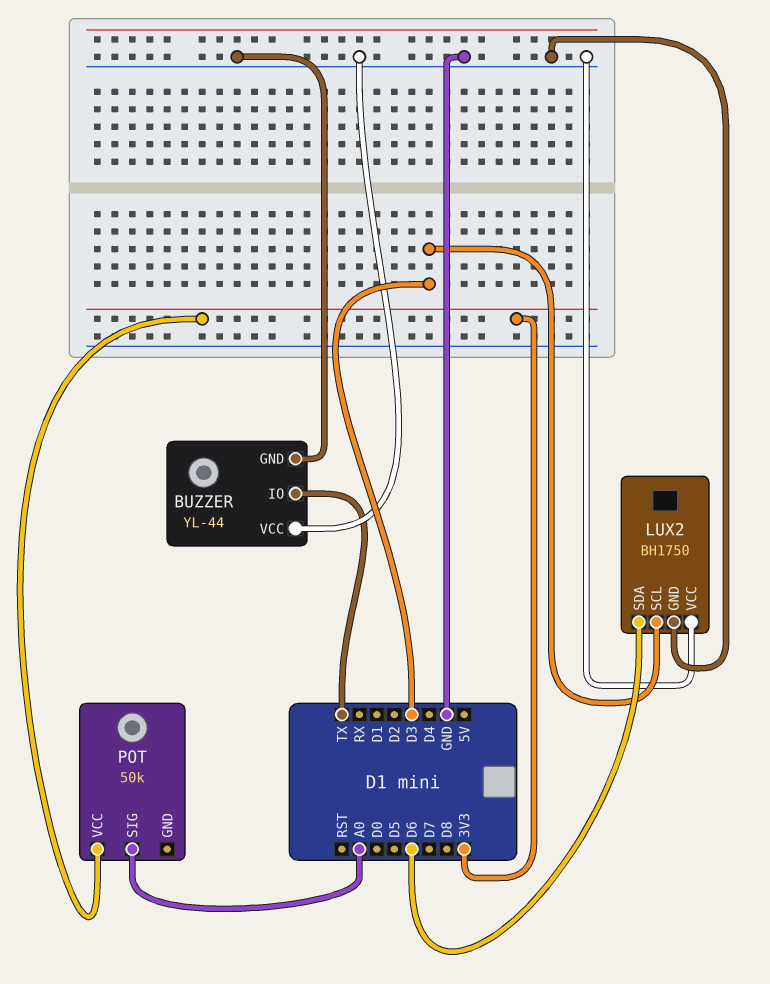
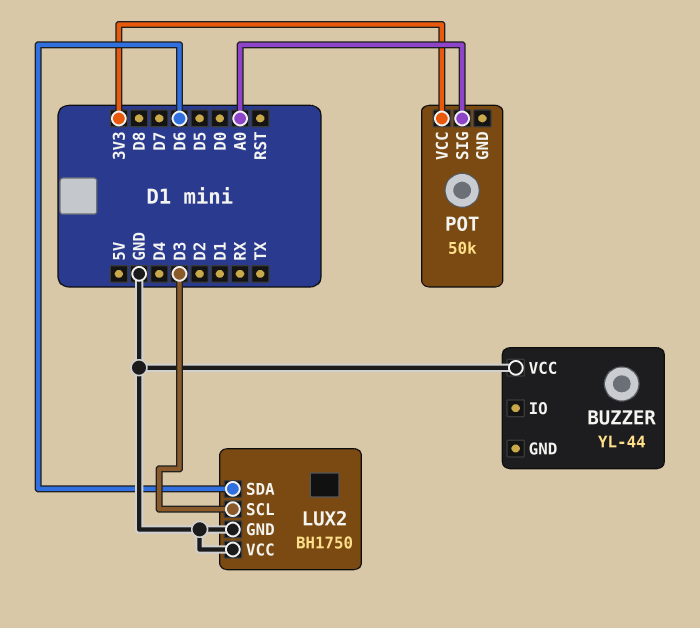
BUZZER pin GND: GND -> none
BUZZER pin IO: TX -> none

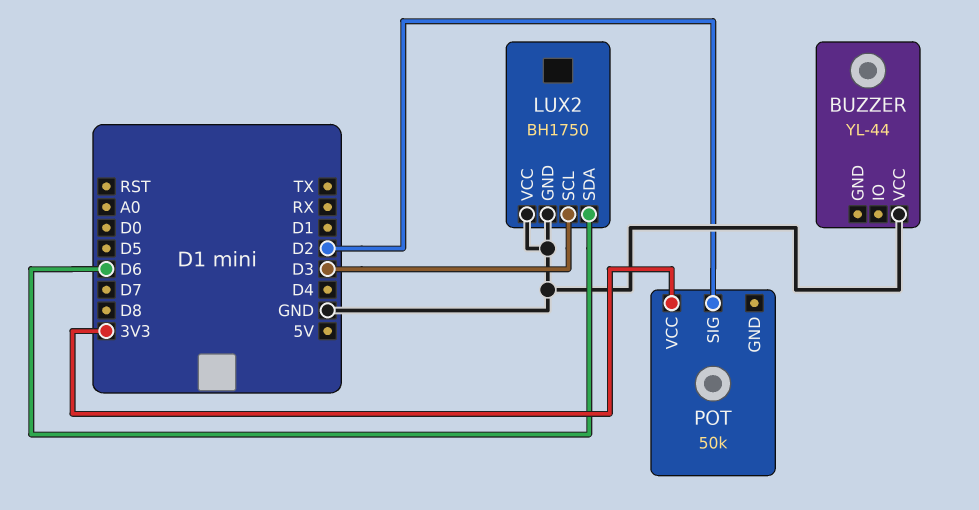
POT pin SIG: A0 -> D2

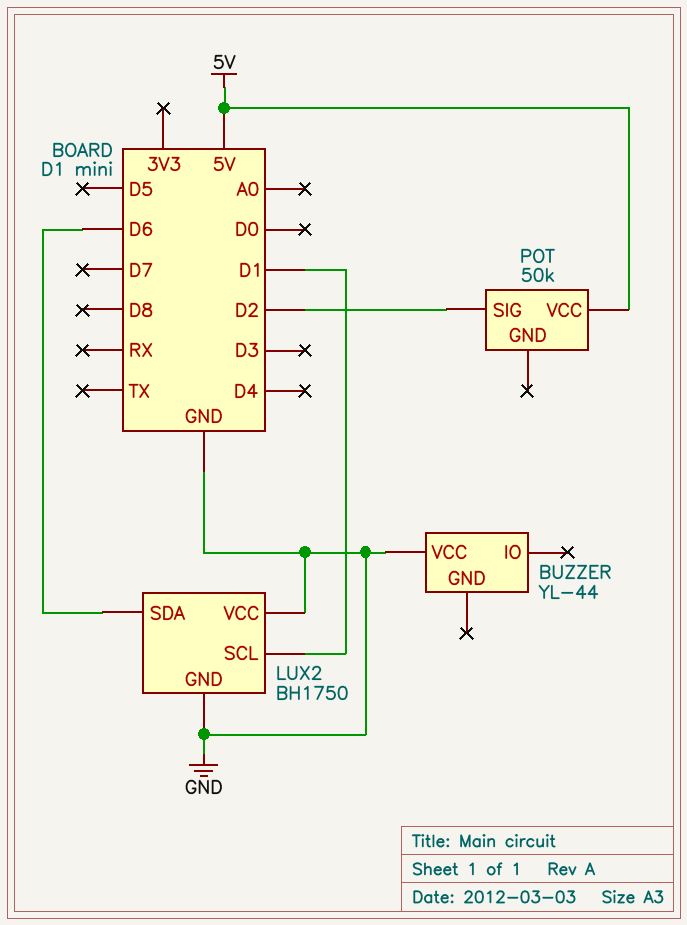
LUX2 pin SCL: D3 -> D1
POT pin VCC: 3V3 -> 5V

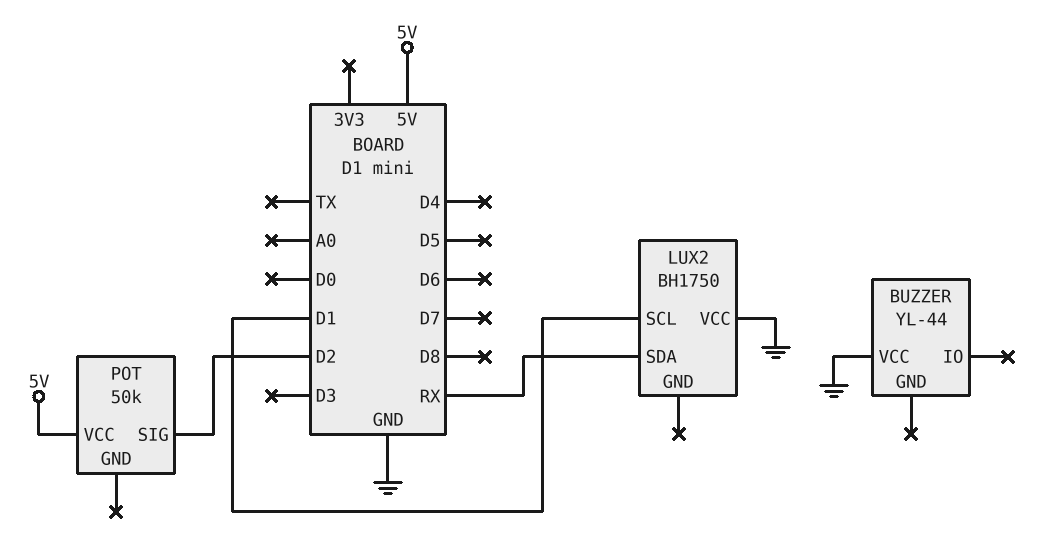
LUX2 pin GND: GND -> none
LUX2 pin SDA: D6 -> RX

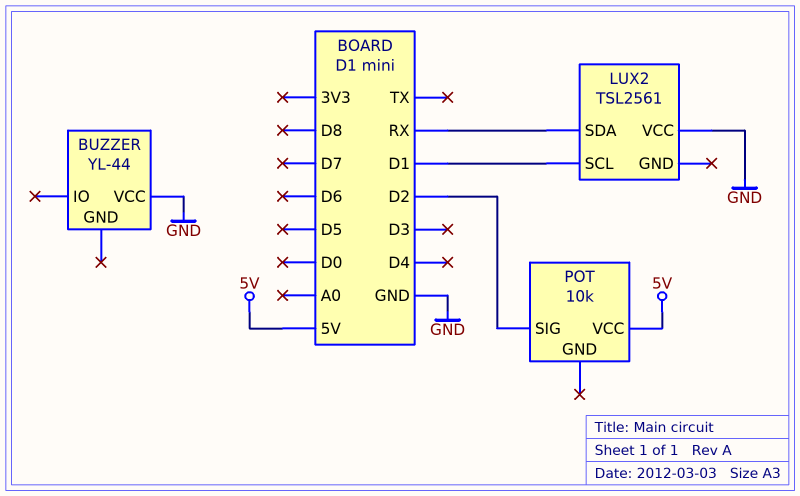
LUX2: BH1750 -> TSL2561
POT: 50k -> 10k

